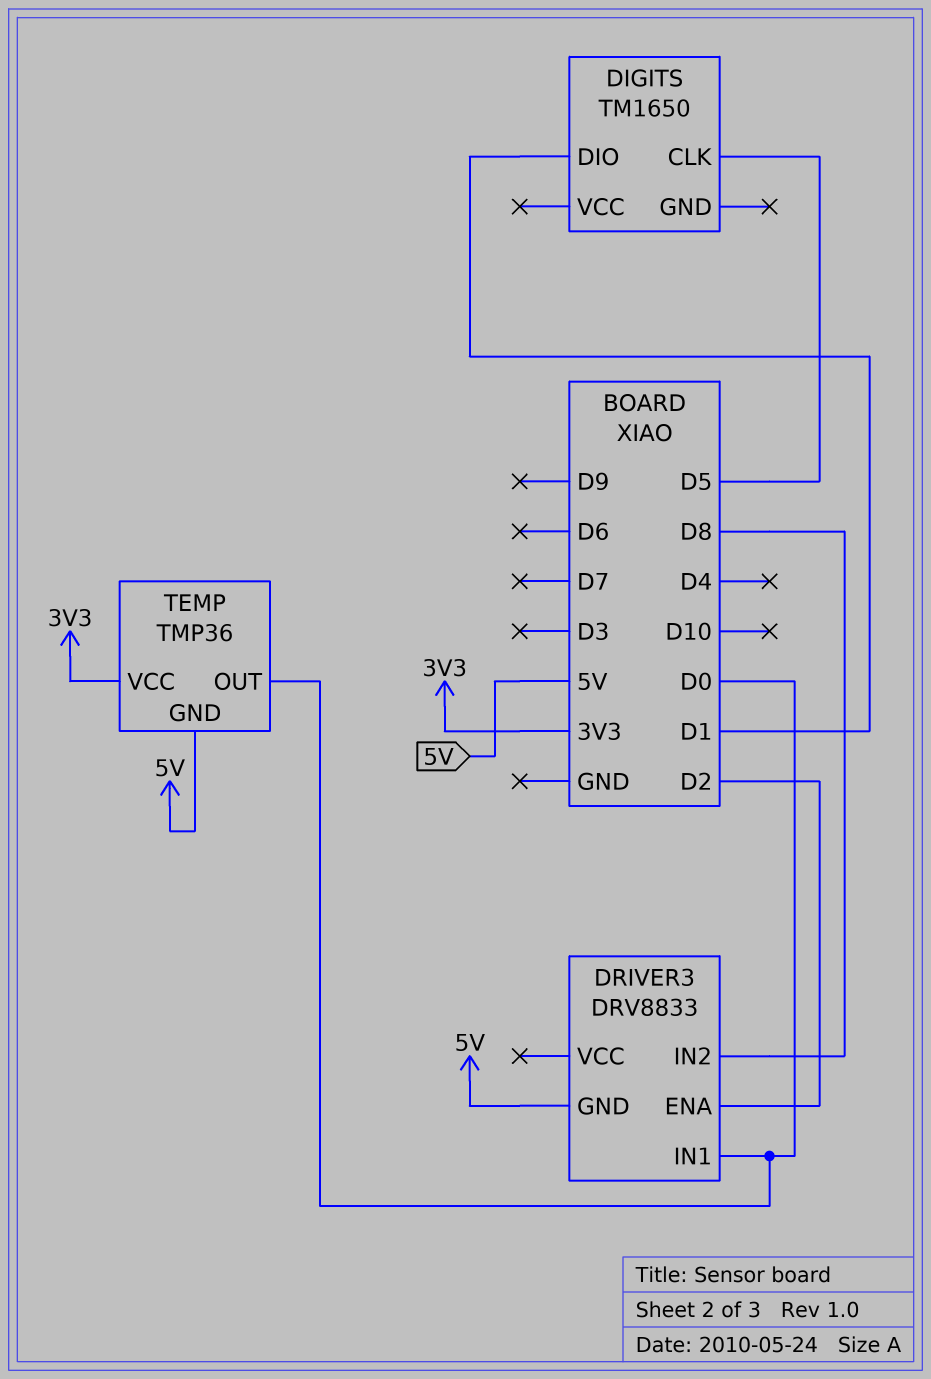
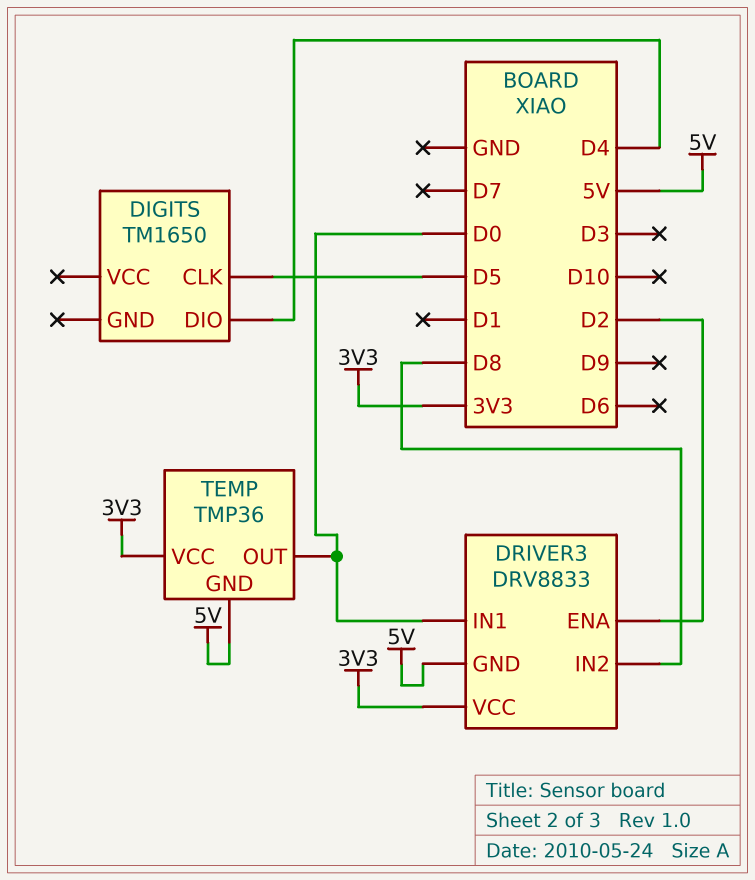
DIGITS pin DIO: D1 -> D4
DRIVER3 pin VCC: none -> 3V3

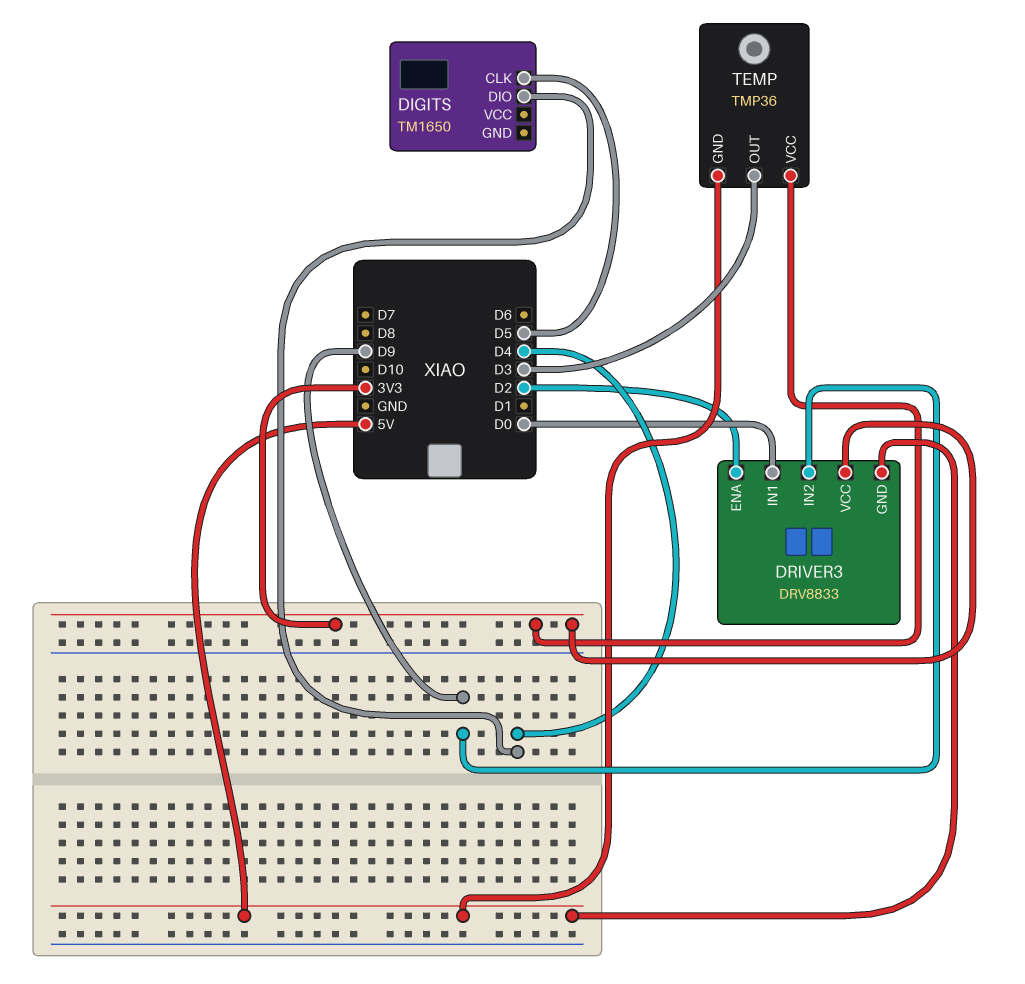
DRIVER3 pin IN2: D8 -> D9
TEMP pin OUT: D0 -> D3

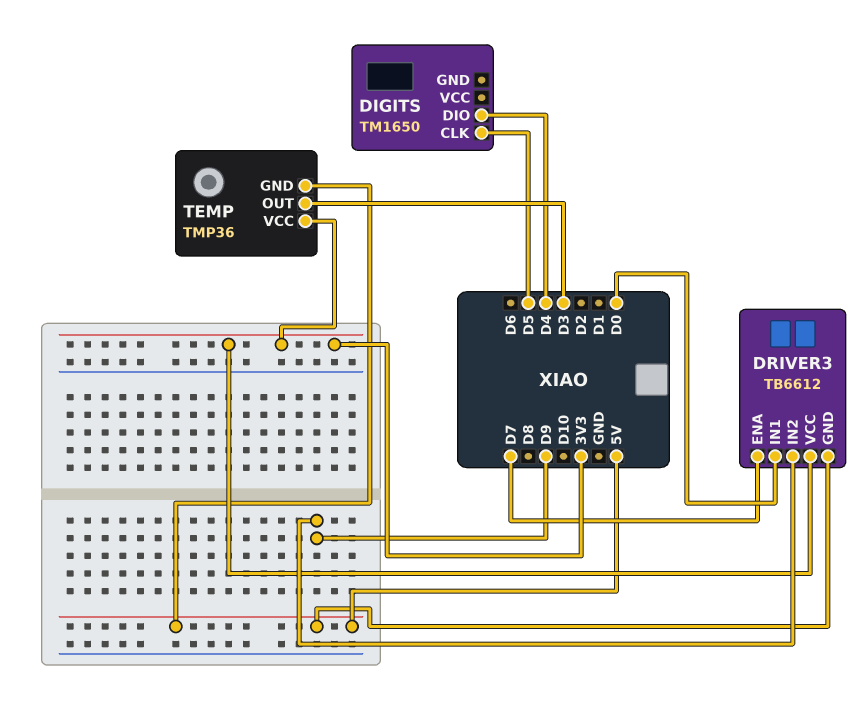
DRIVER3: DRV8833 -> TB6612
DRIVER3 pin ENA: D2 -> D7

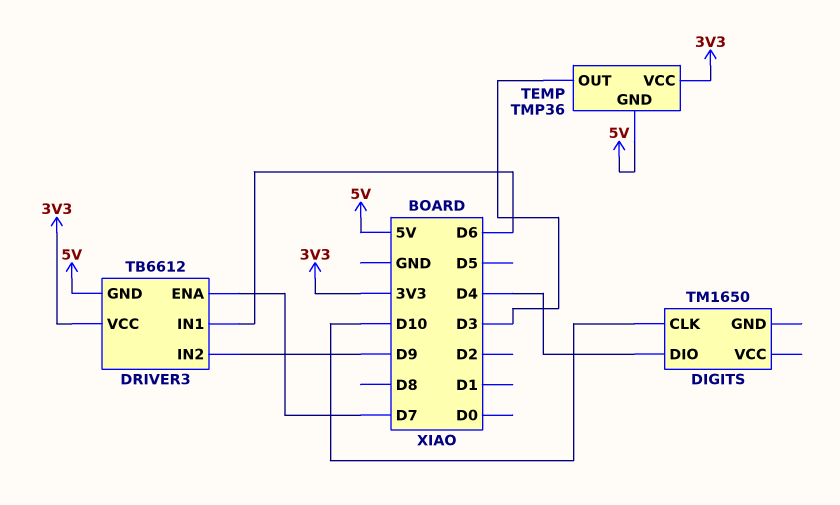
DIGITS pin CLK: D5 -> D10
DRIVER3 pin IN1: D0 -> D6

